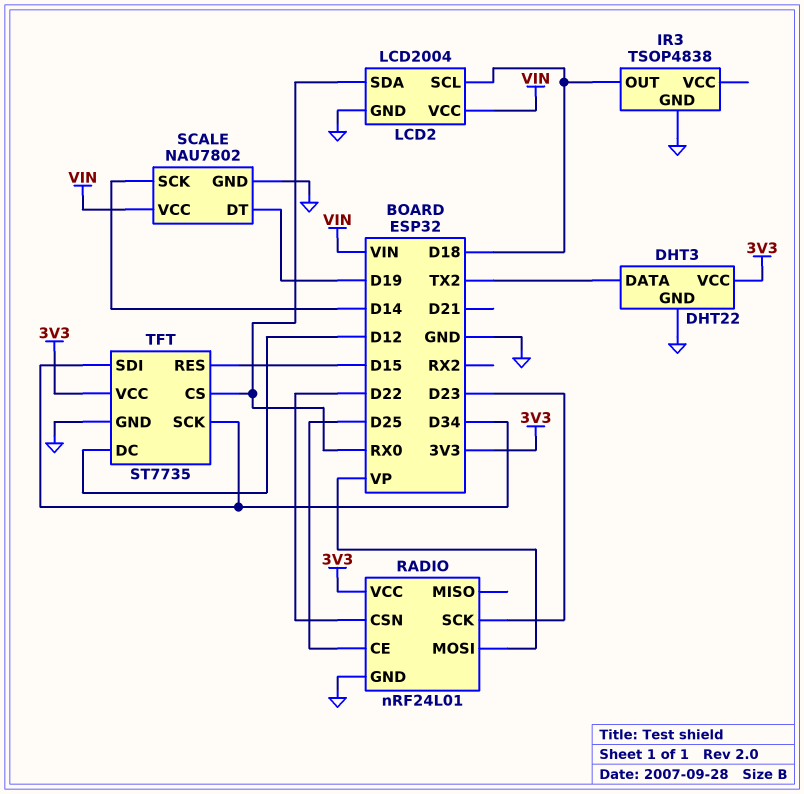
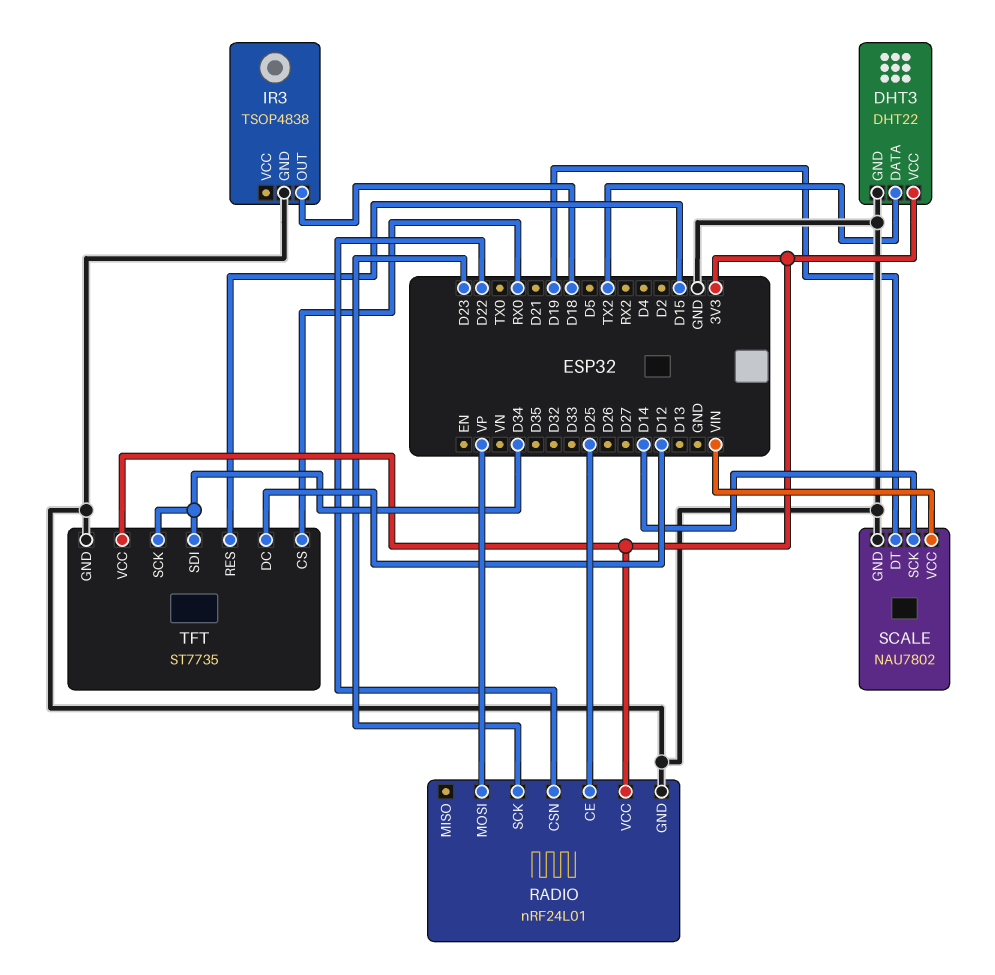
LCD2: LCD2004 -> none
LCD2 pin GND: GND -> none
LCD2 pin SCL: D18 -> none
LCD2 pin SDA: RX0 -> none
LCD2 pin VCC: VIN -> none

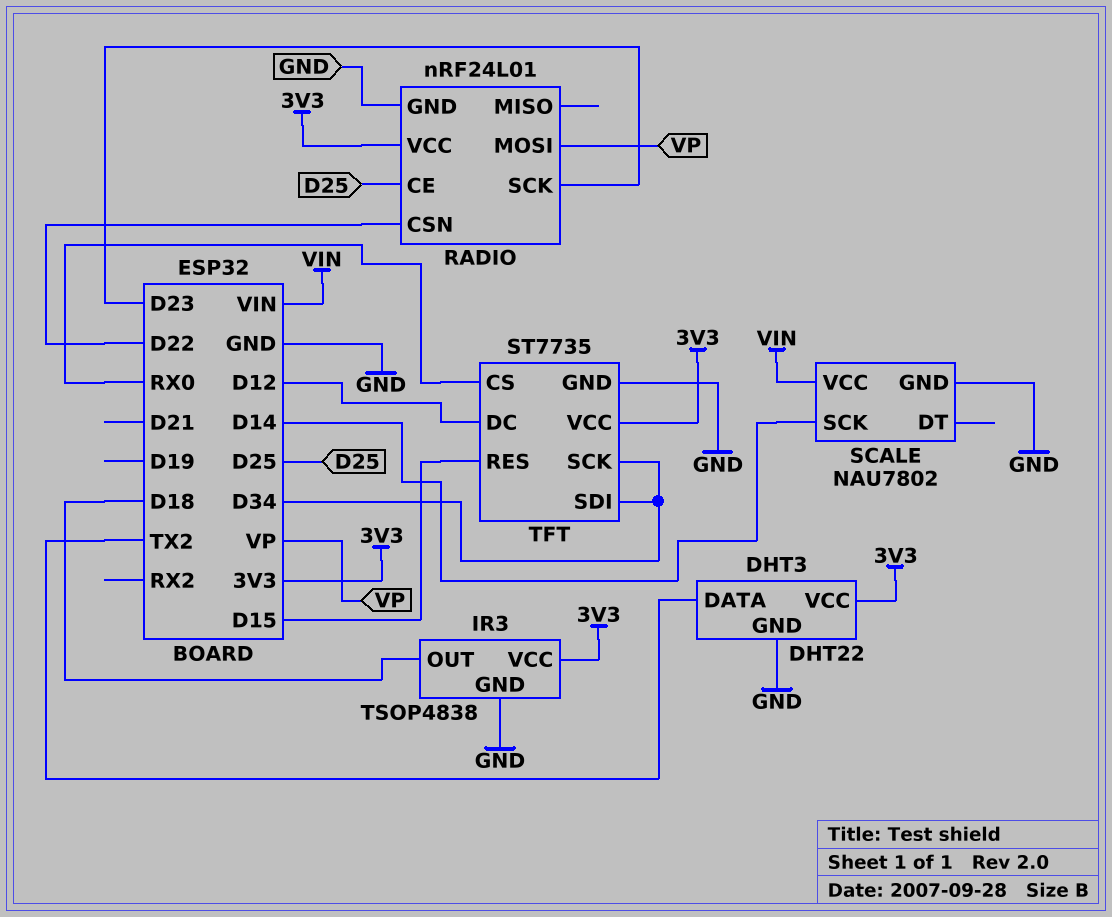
IR3 pin VCC: none -> 3V3
SCALE pin DT: D19 -> none

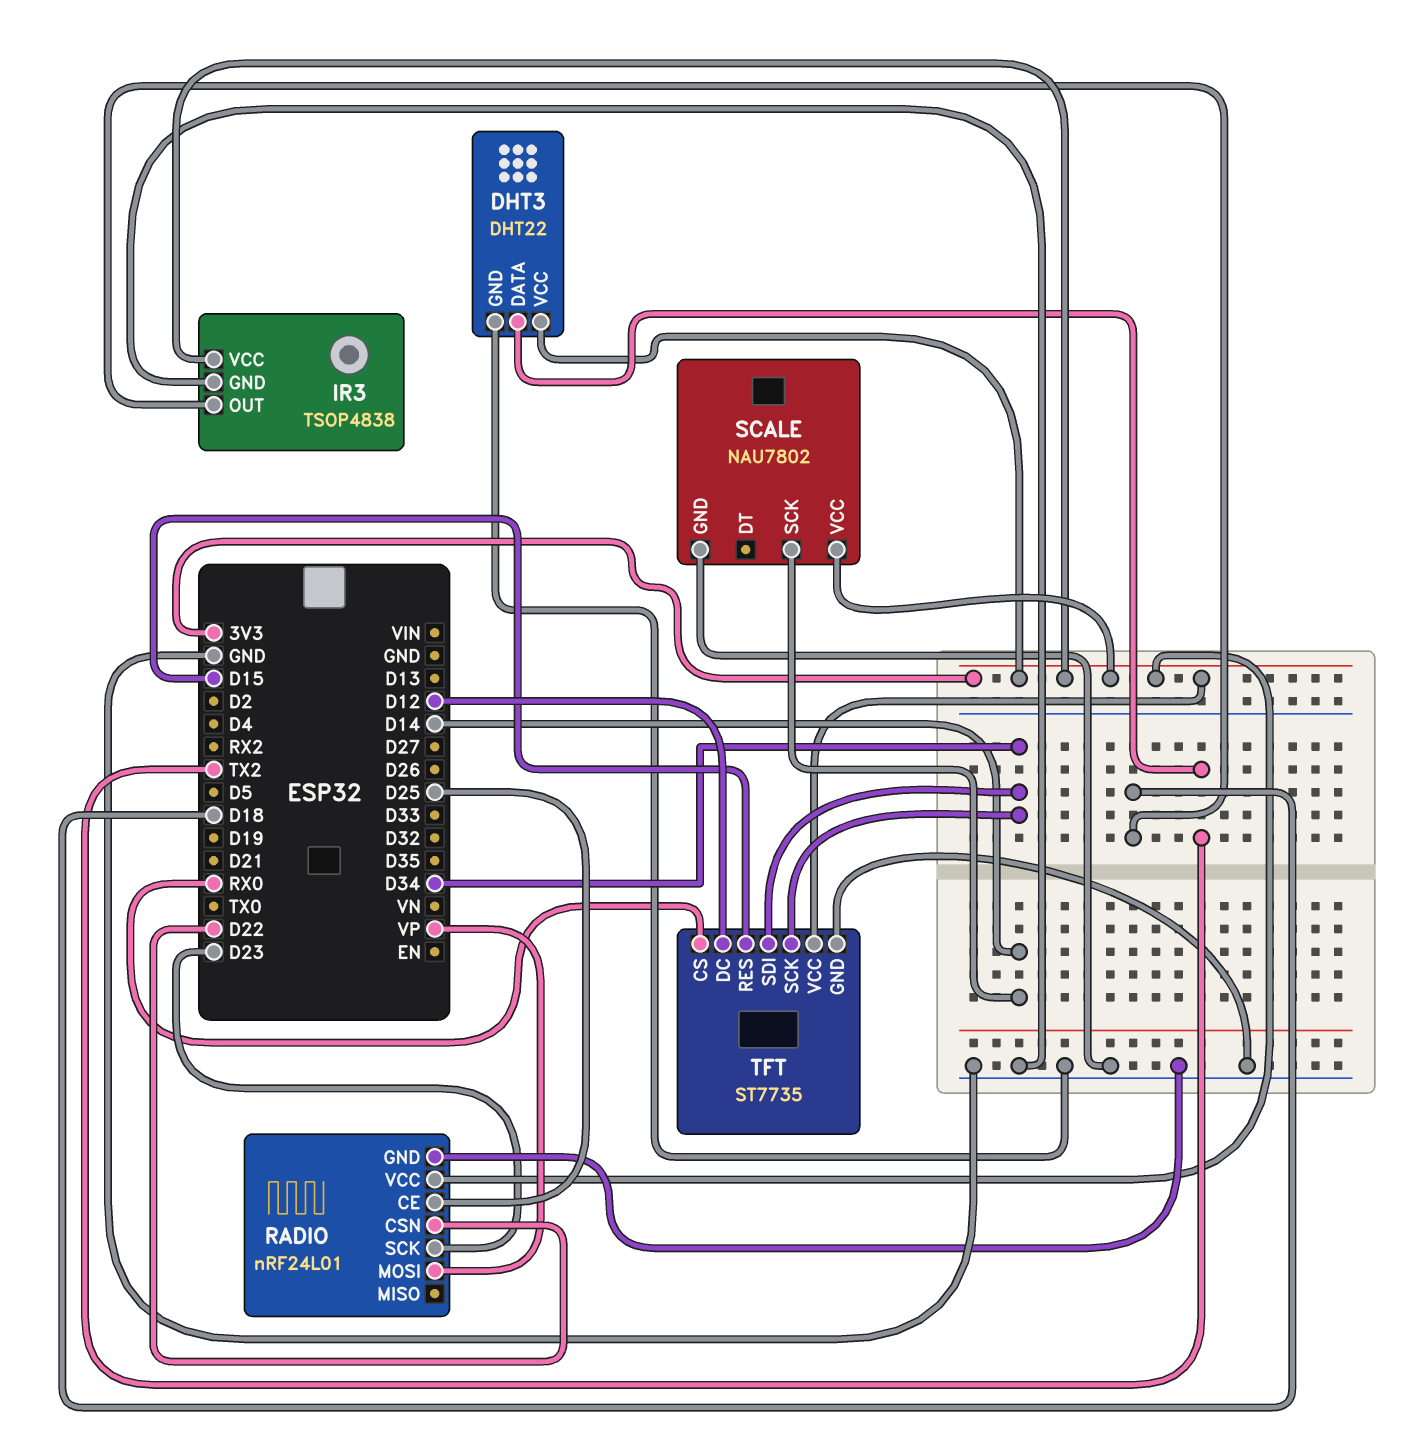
SCALE pin VCC: VIN -> 3V3

